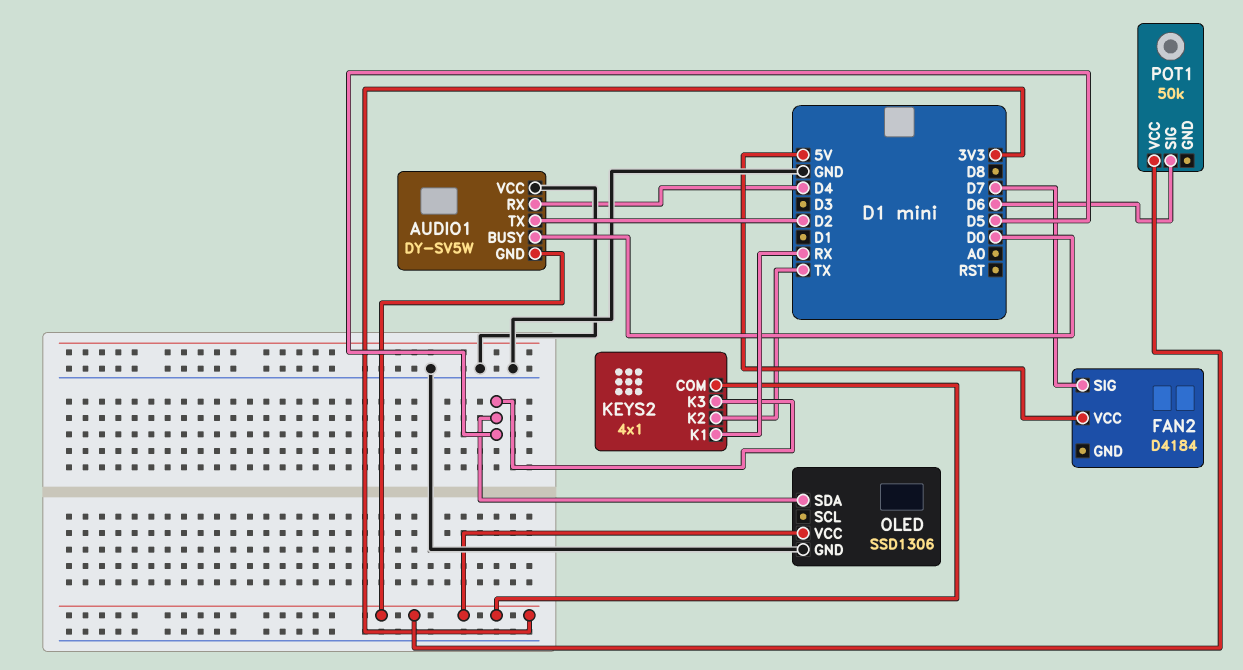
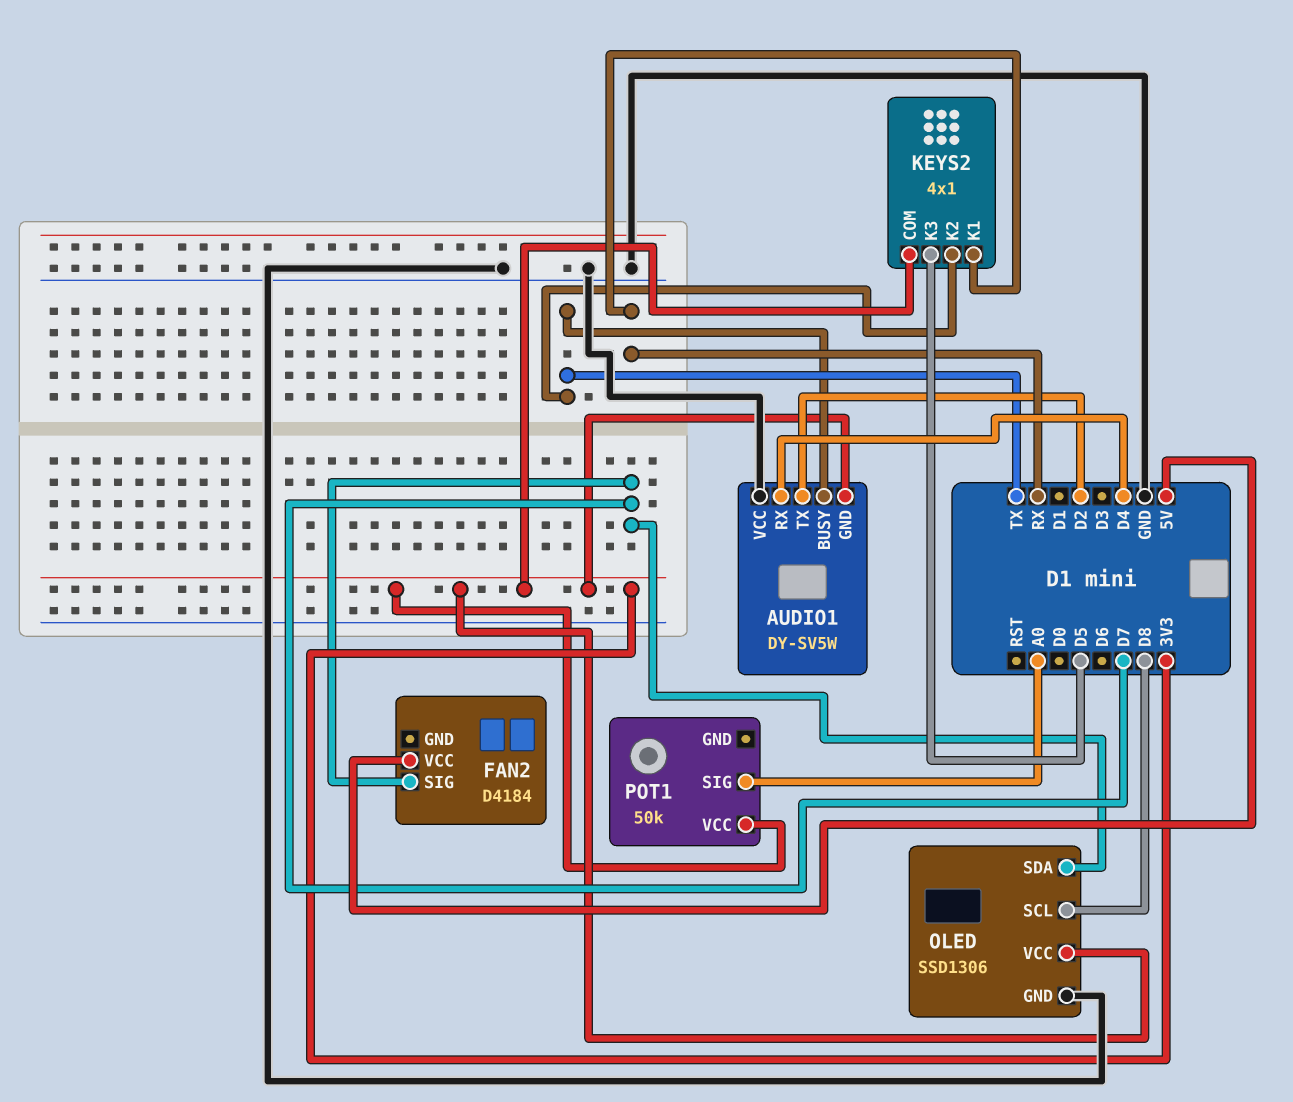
AUDIO1 pin BUSY: D0 -> TX
OLED pin SCL: none -> D8
OLED pin SDA: D5 -> D7
POT1 pin SIG: D6 -> A0

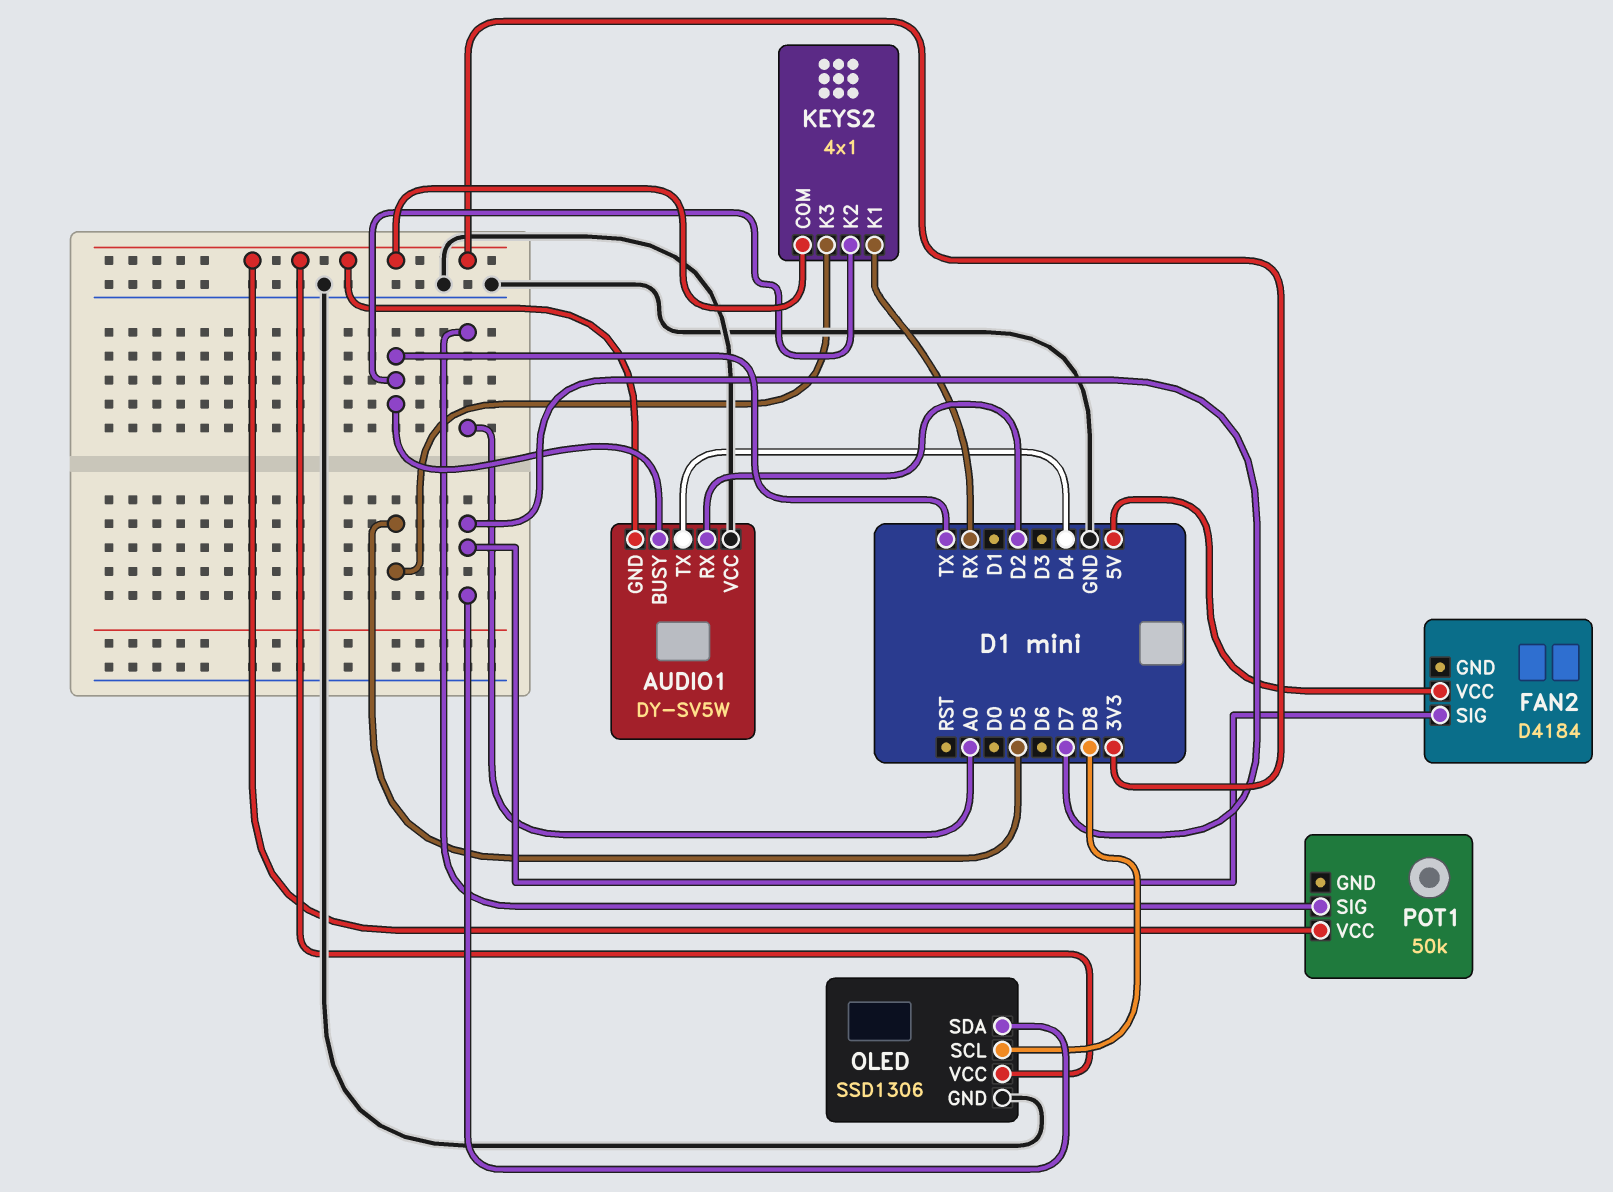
AUDIO1 pin RX: D4 -> D2
AUDIO1 pin TX: D2 -> D4

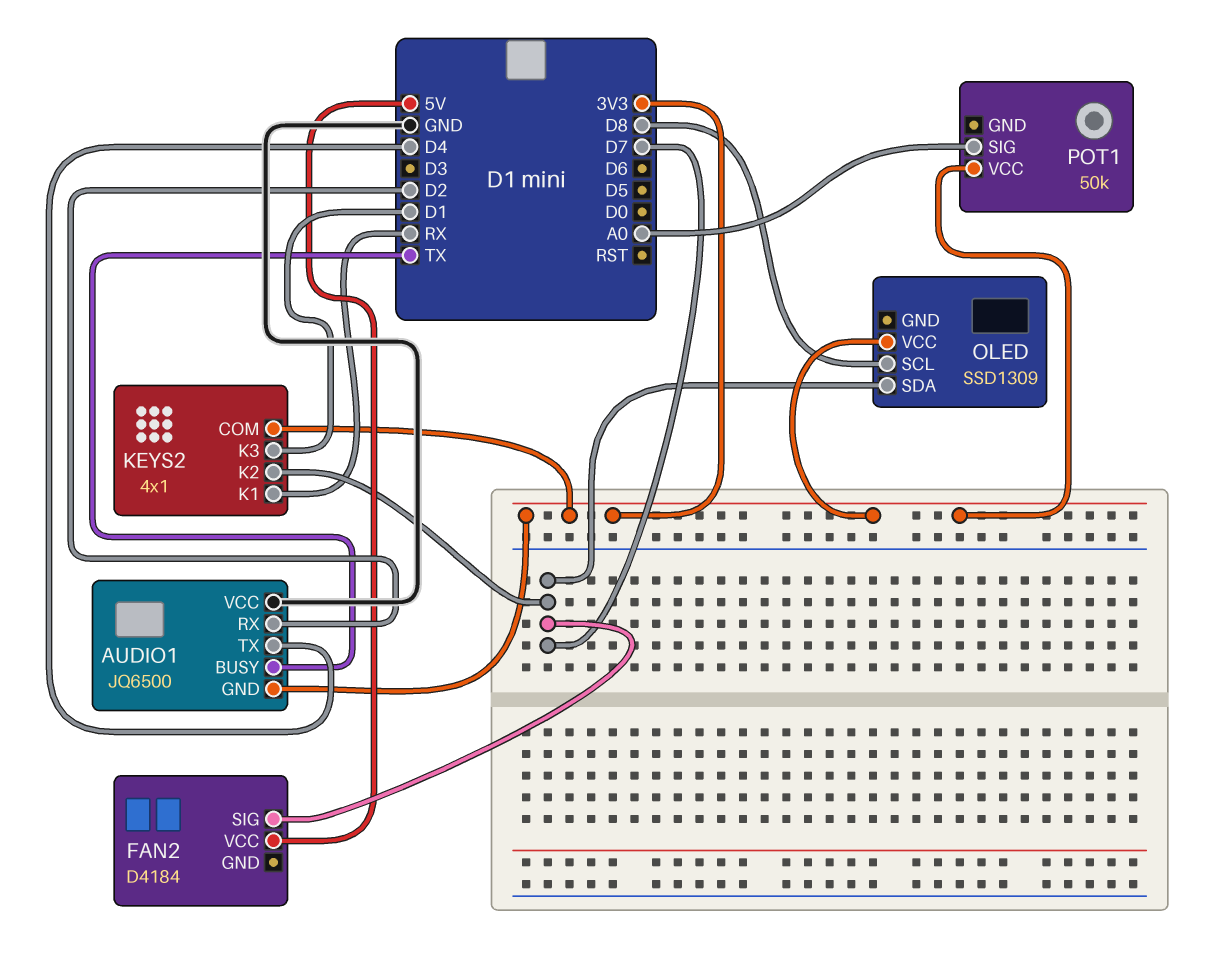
AUDIO1: DY-SV5W -> JQ6500
KEYS2 pin K2: TX -> D7
KEYS2 pin K3: D5 -> D1
OLED: SSD1306 -> SSD1309
OLED pin GND: GND -> none

